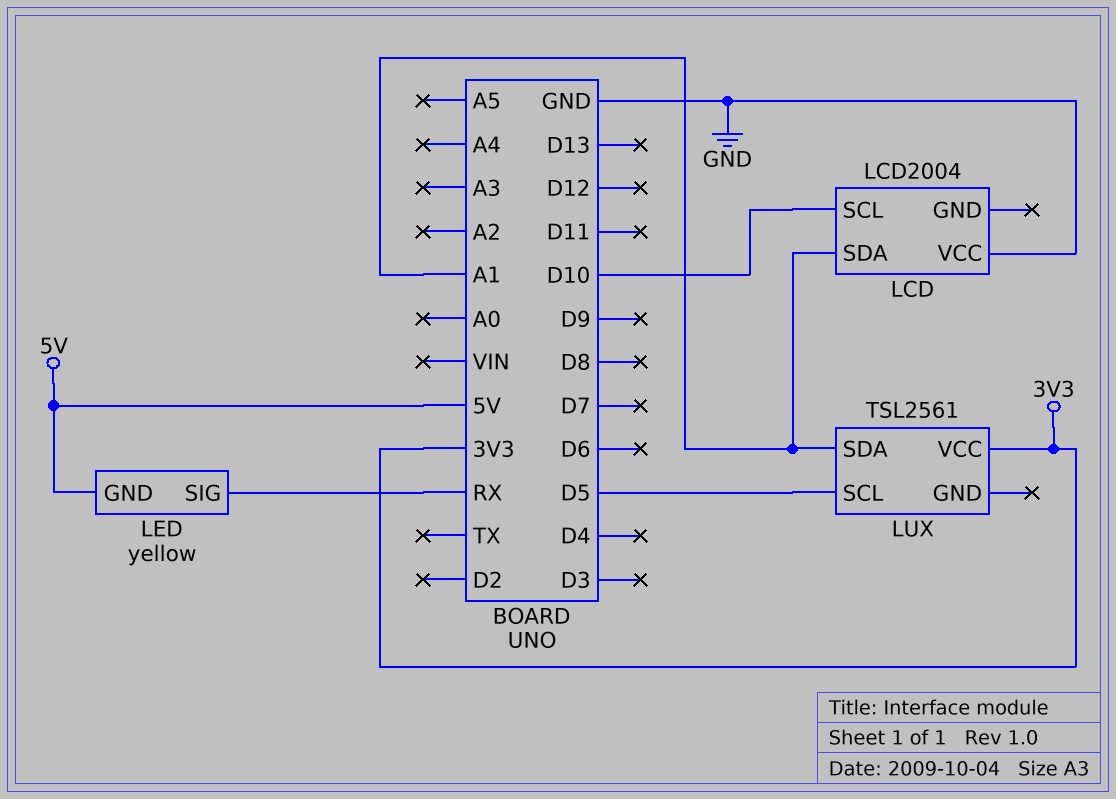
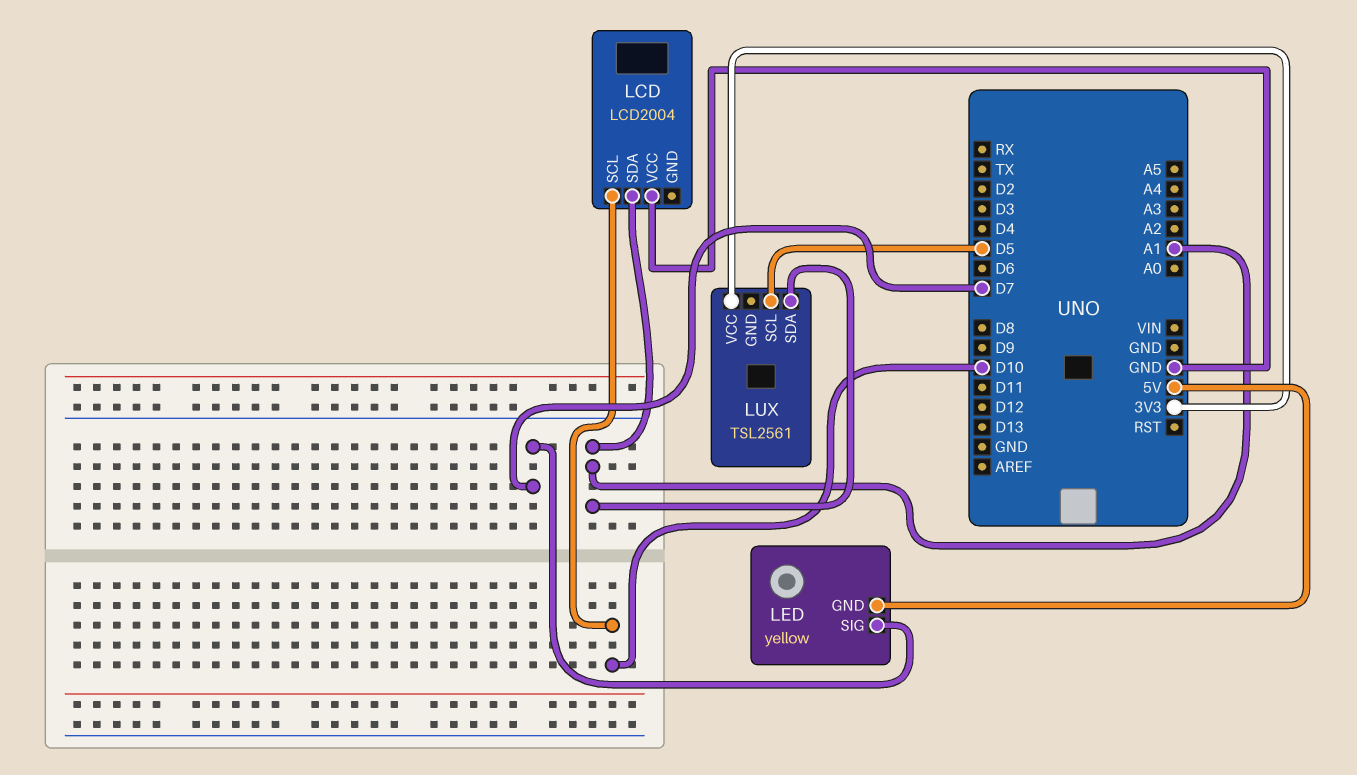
LED pin SIG: RX -> D7

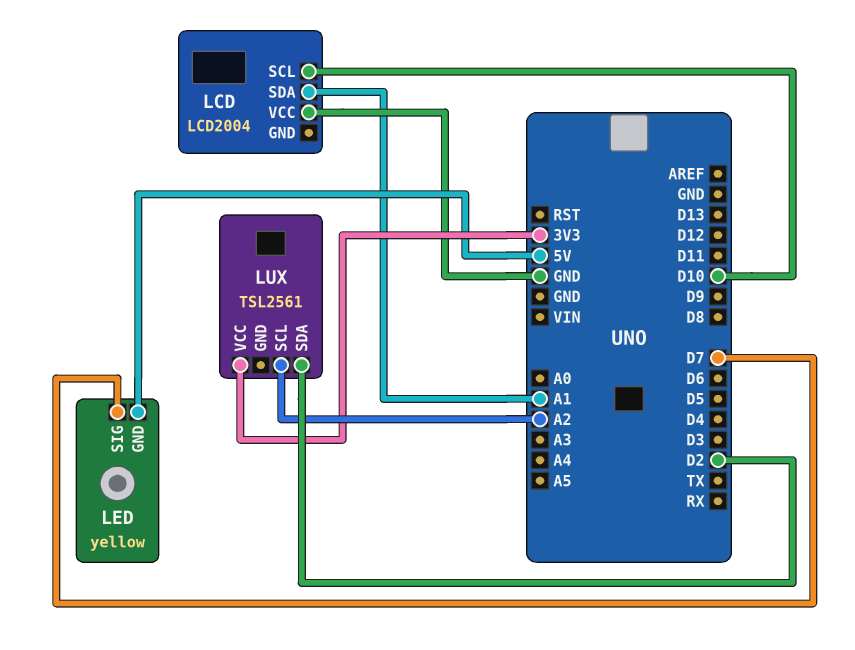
LUX pin SCL: D5 -> A2
LUX pin SDA: A1 -> D2

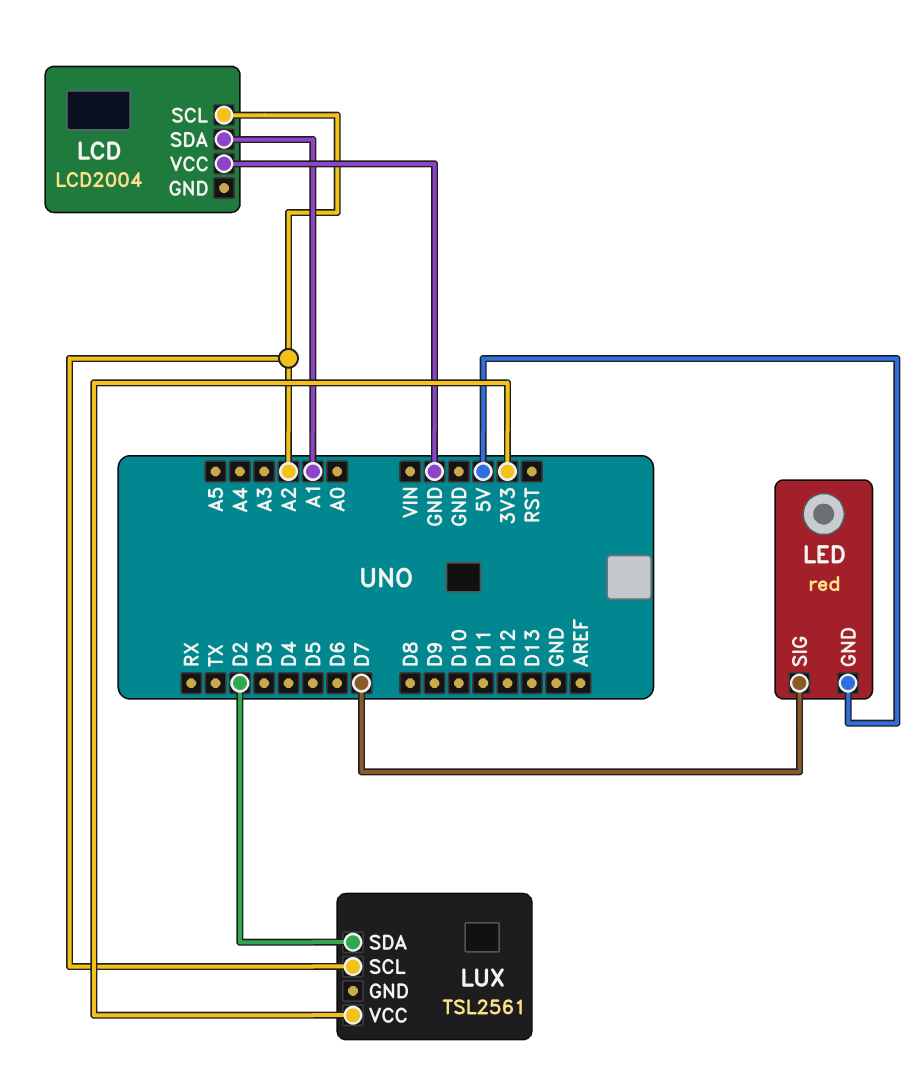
LCD pin SCL: D10 -> A2
LED: yellow -> red

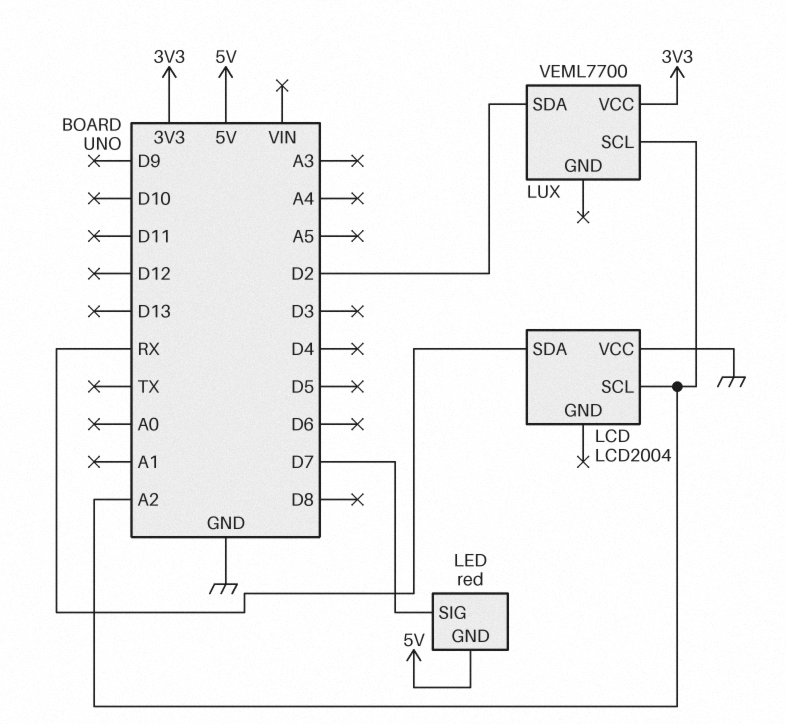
LCD pin SDA: A1 -> RX
LUX: TSL2561 -> VEML7700

